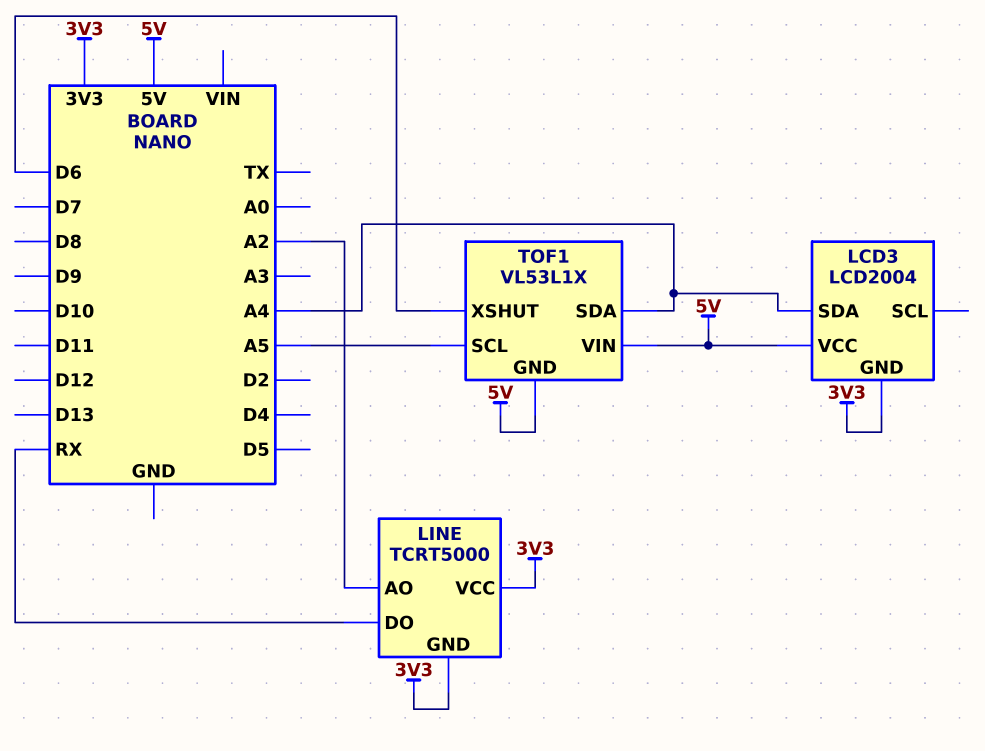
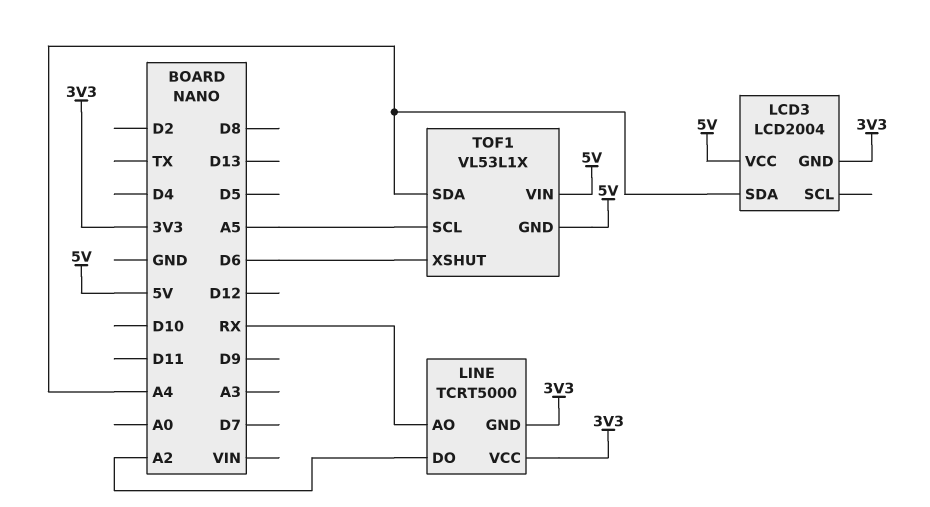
LINE pin AO: A2 -> RX
LINE pin DO: RX -> A2

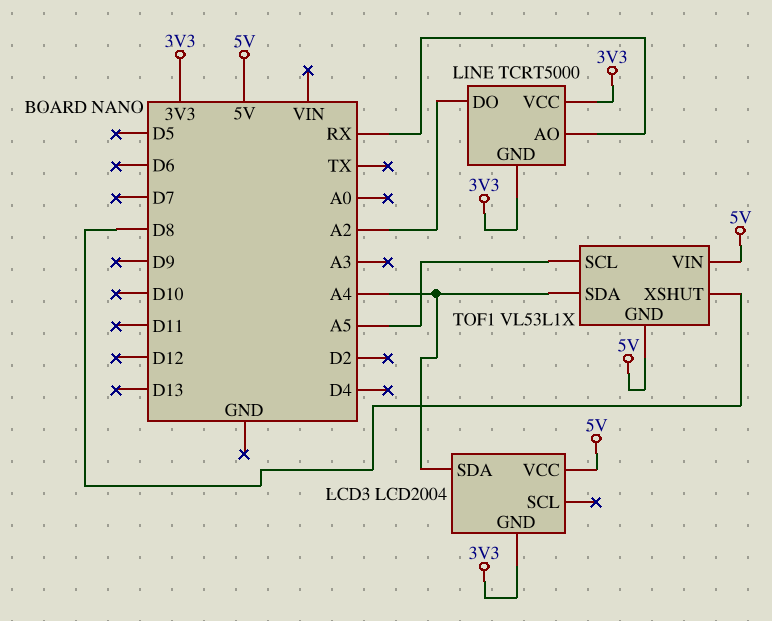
TOF1 pin XSHUT: D6 -> D8

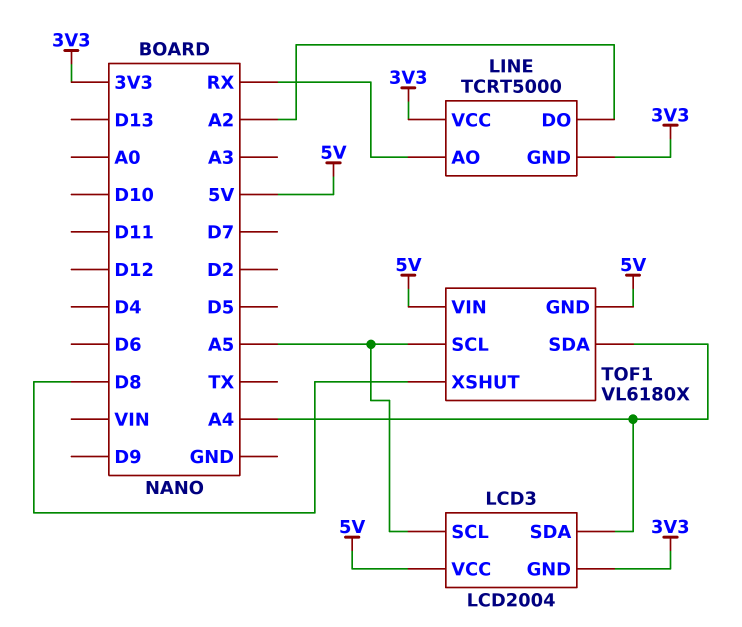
LCD3 pin SCL: none -> A5
TOF1: VL53L1X -> VL6180X

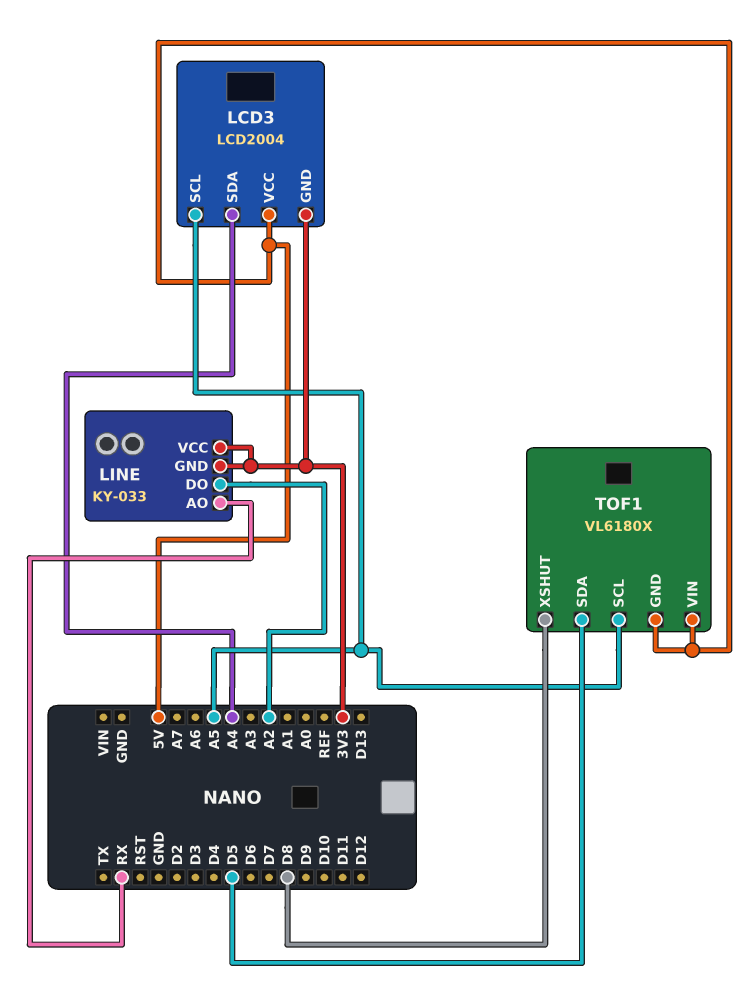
LINE: TCRT5000 -> KY-033
TOF1 pin SDA: A4 -> D5

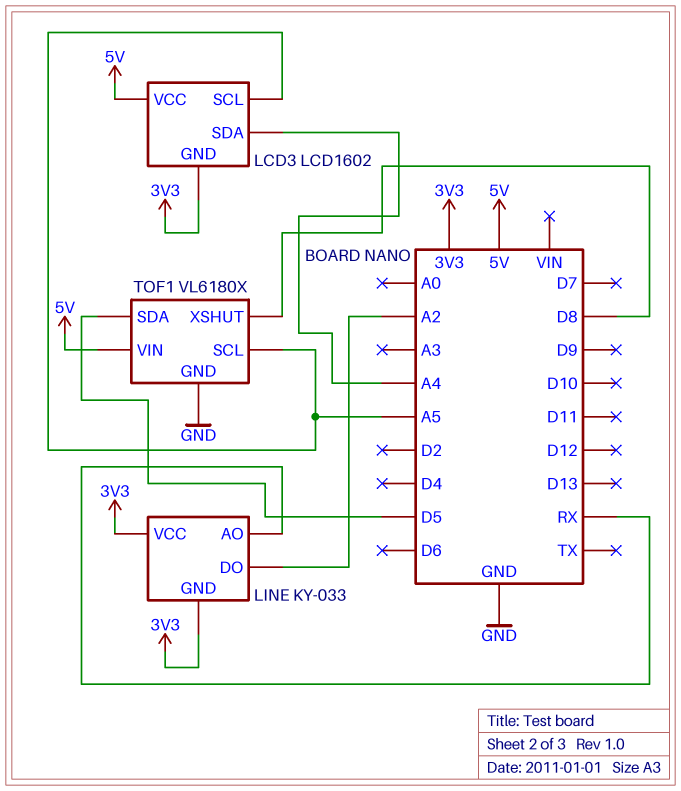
LCD3: LCD2004 -> LCD1602
TOF1 pin GND: 5V -> GND

